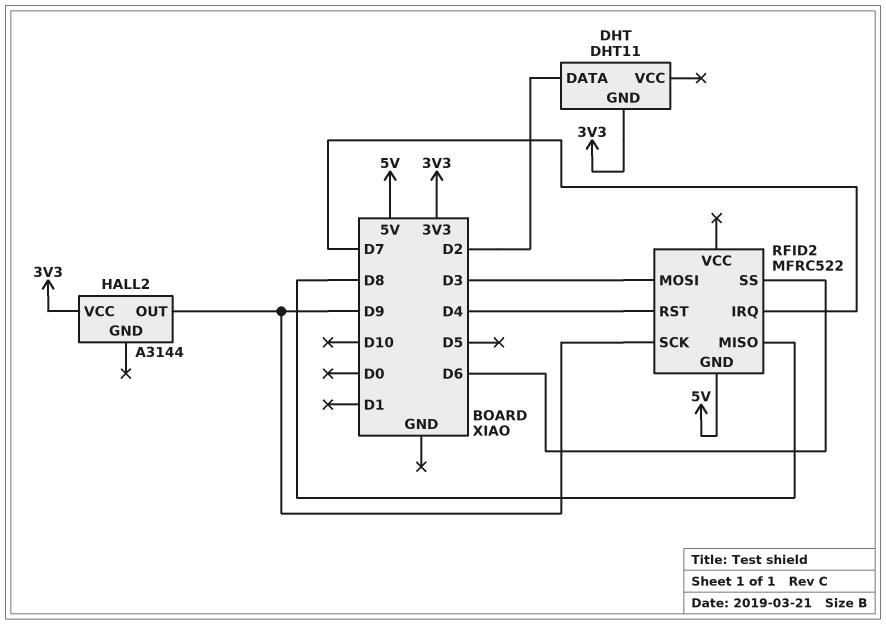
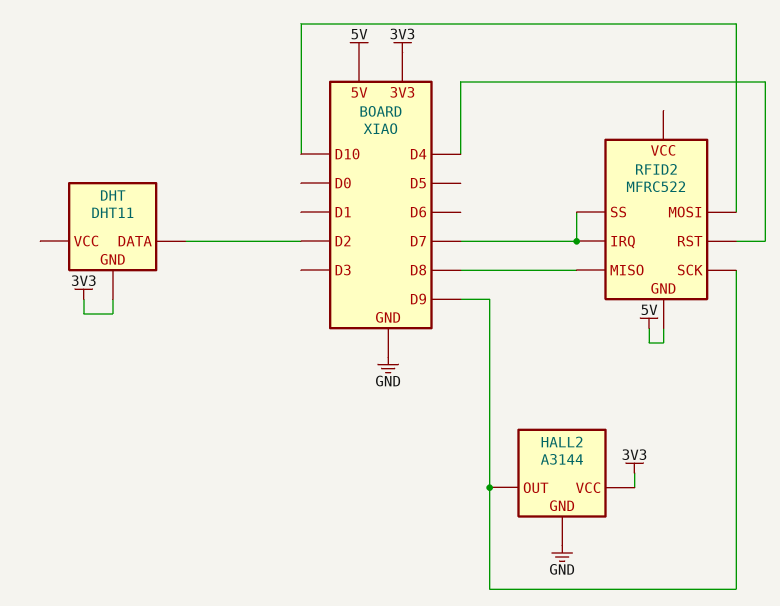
HALL2 pin GND: none -> GND
RFID2 pin MOSI: D3 -> D10
RFID2 pin SS: D6 -> D7

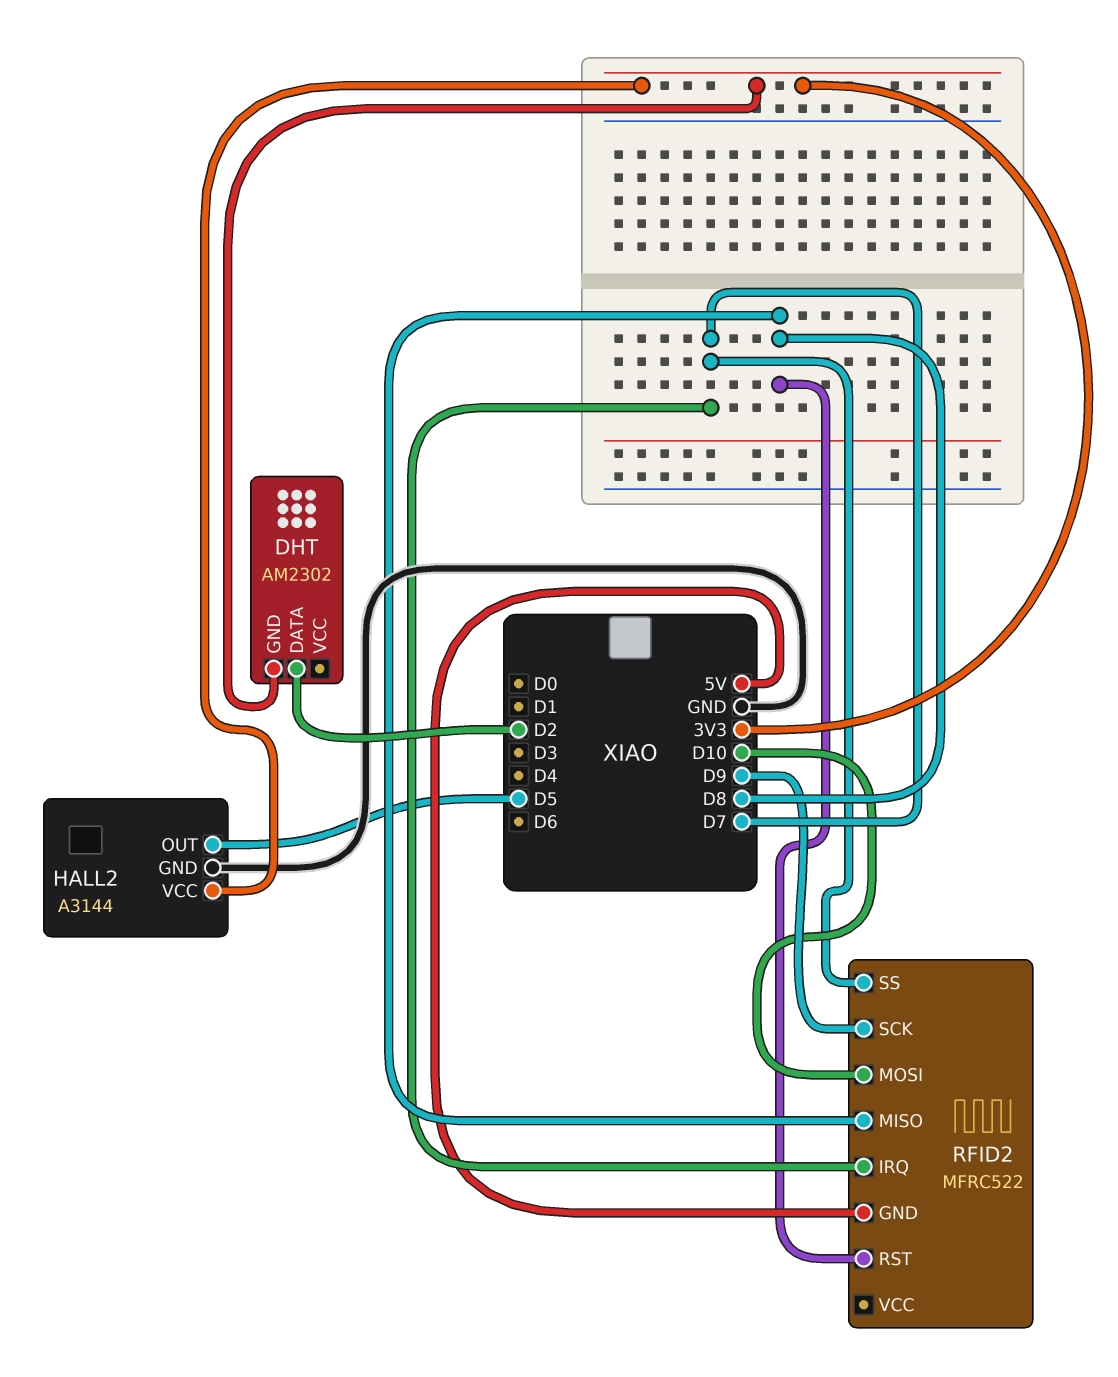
DHT: DHT11 -> AM2302
HALL2 pin OUT: D9 -> D5
RFID2 pin RST: D4 -> D8

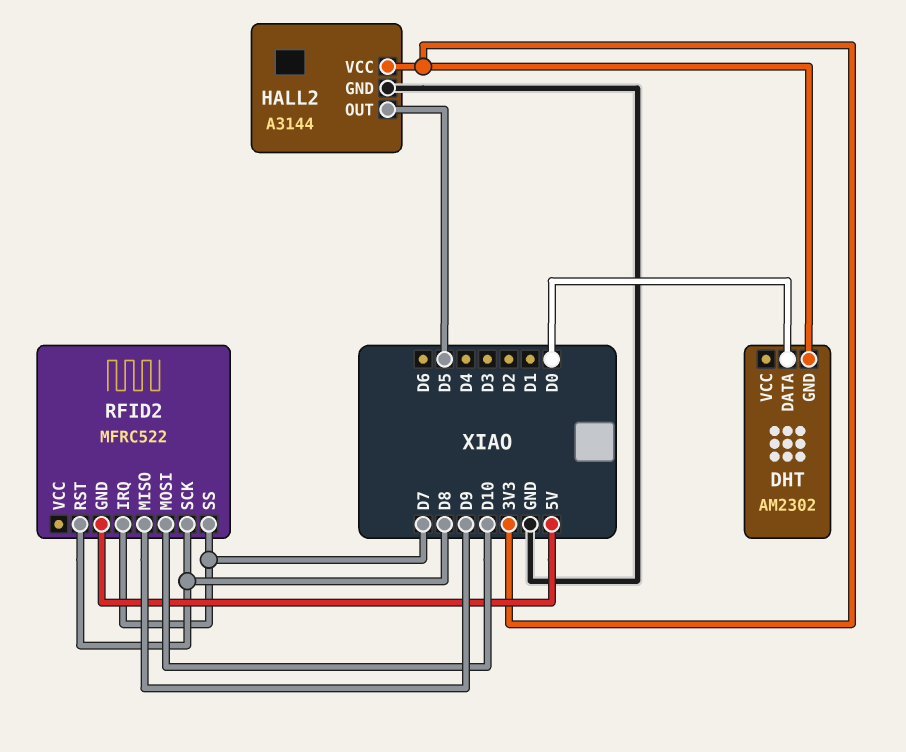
DHT pin DATA: D2 -> D0
RFID2 pin MISO: D8 -> D9
RFID2 pin SCK: D9 -> D8

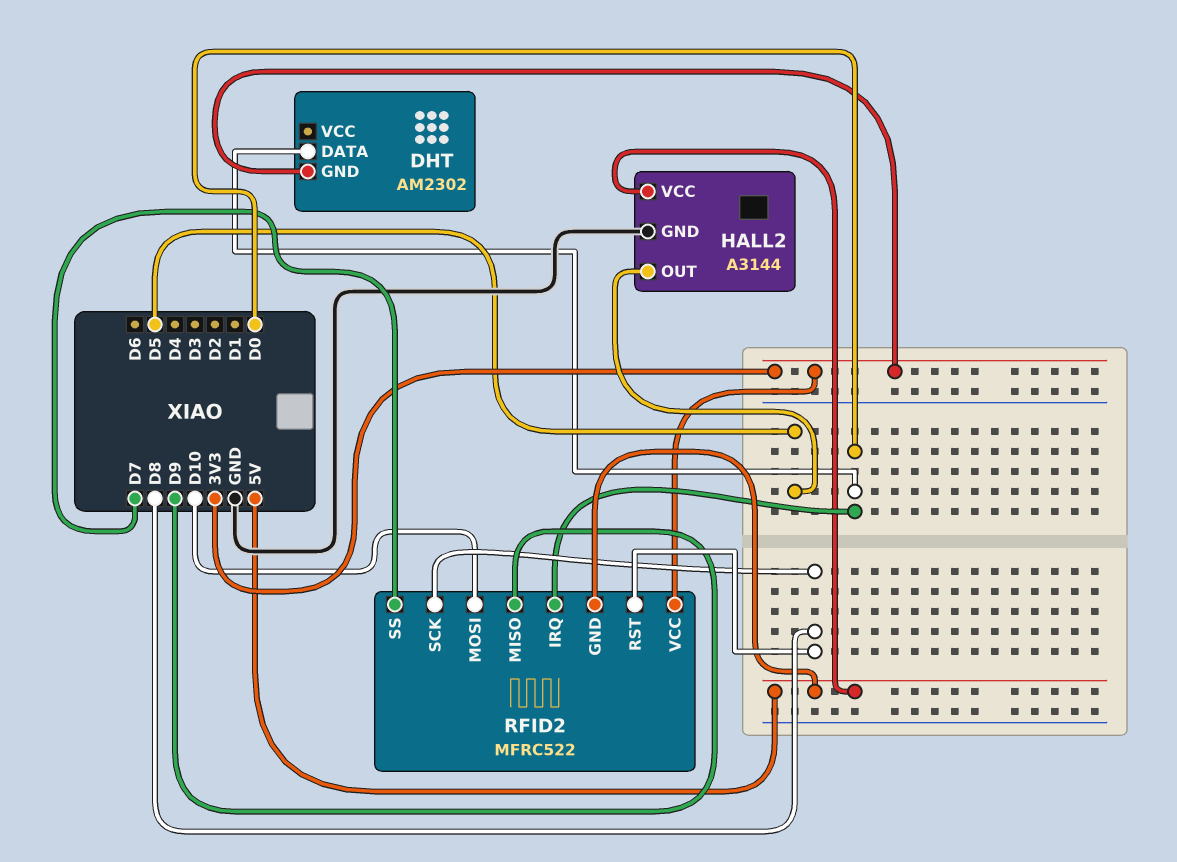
HALL2 pin VCC: 3V3 -> 5V
RFID2 pin IRQ: D7 -> D0
RFID2 pin VCC: none -> 3V3

